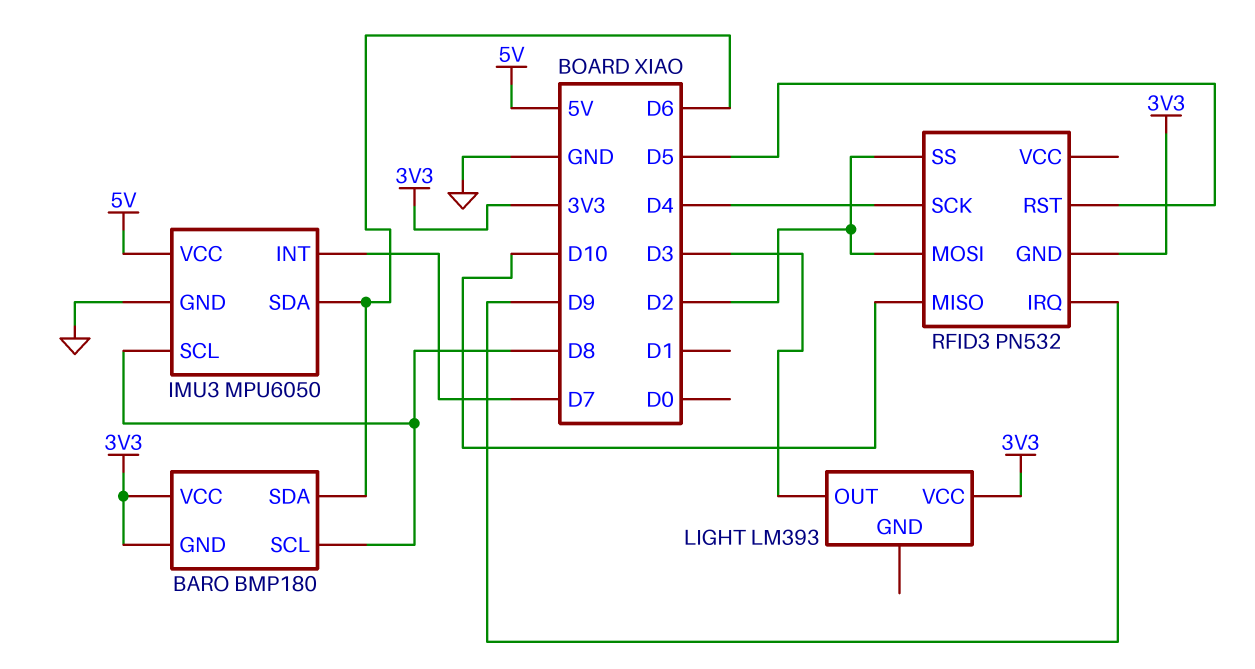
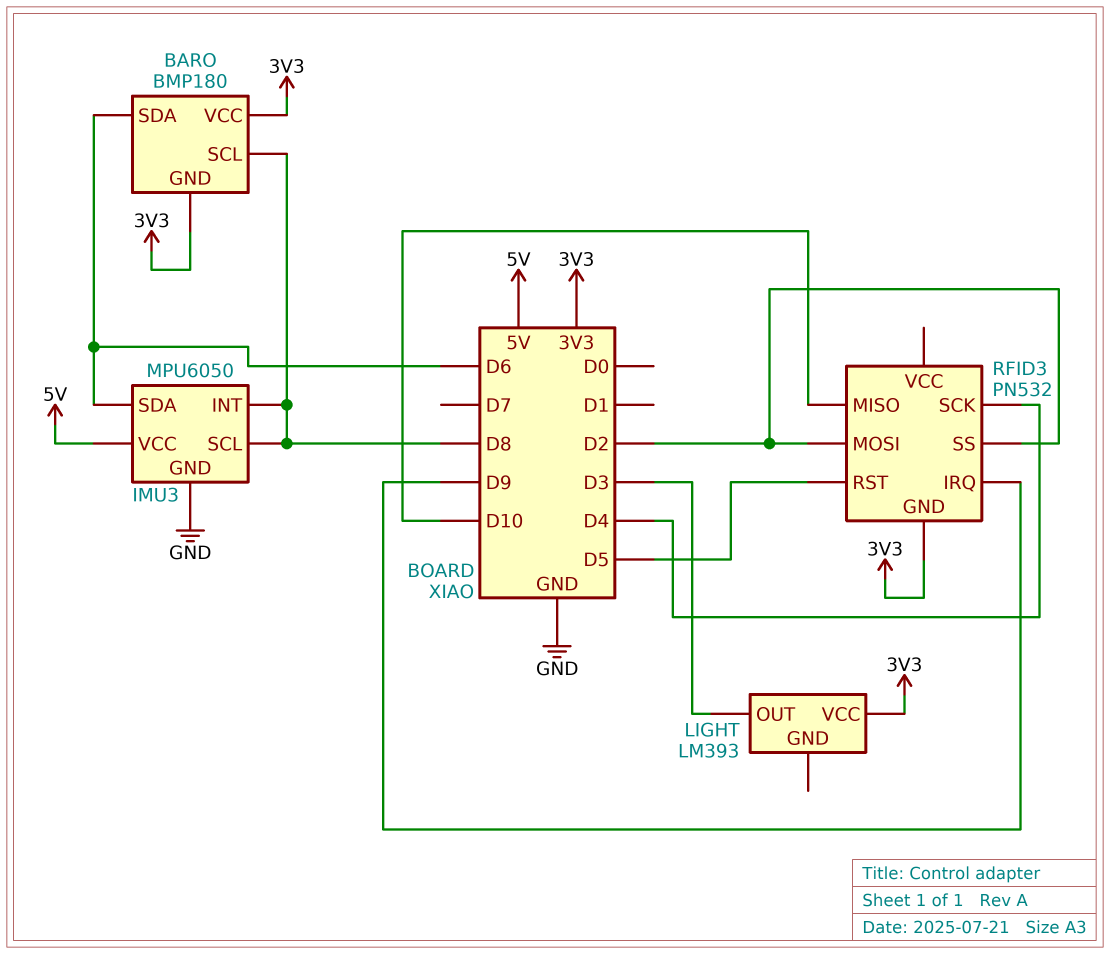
IMU3 pin INT: D7 -> D8

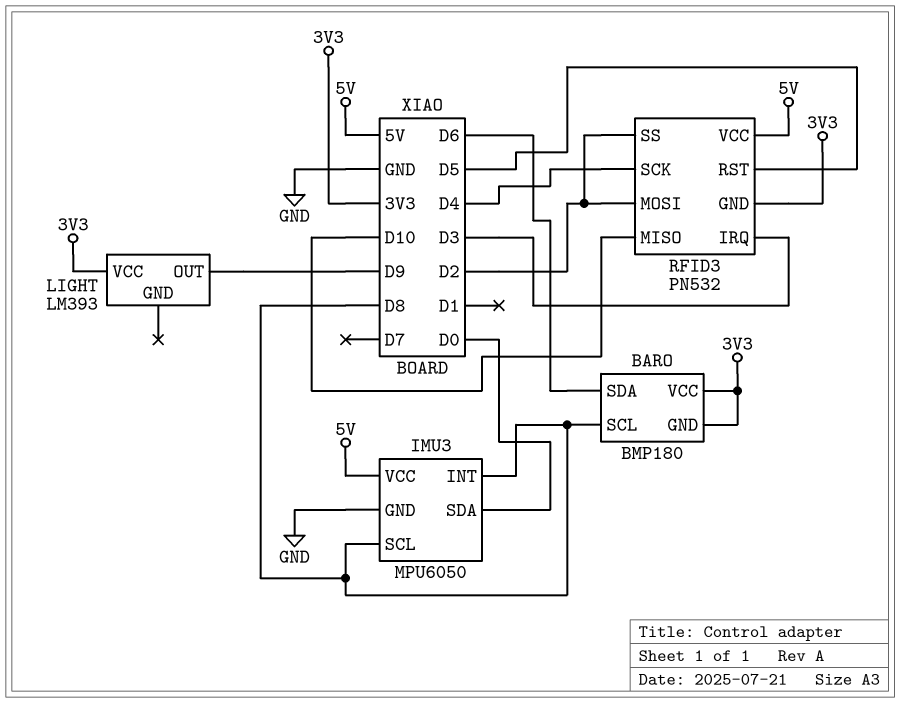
IMU3 pin SDA: D6 -> D0
LIGHT pin OUT: D3 -> D9
RFID3 pin IRQ: D9 -> D3
RFID3 pin VCC: none -> 5V

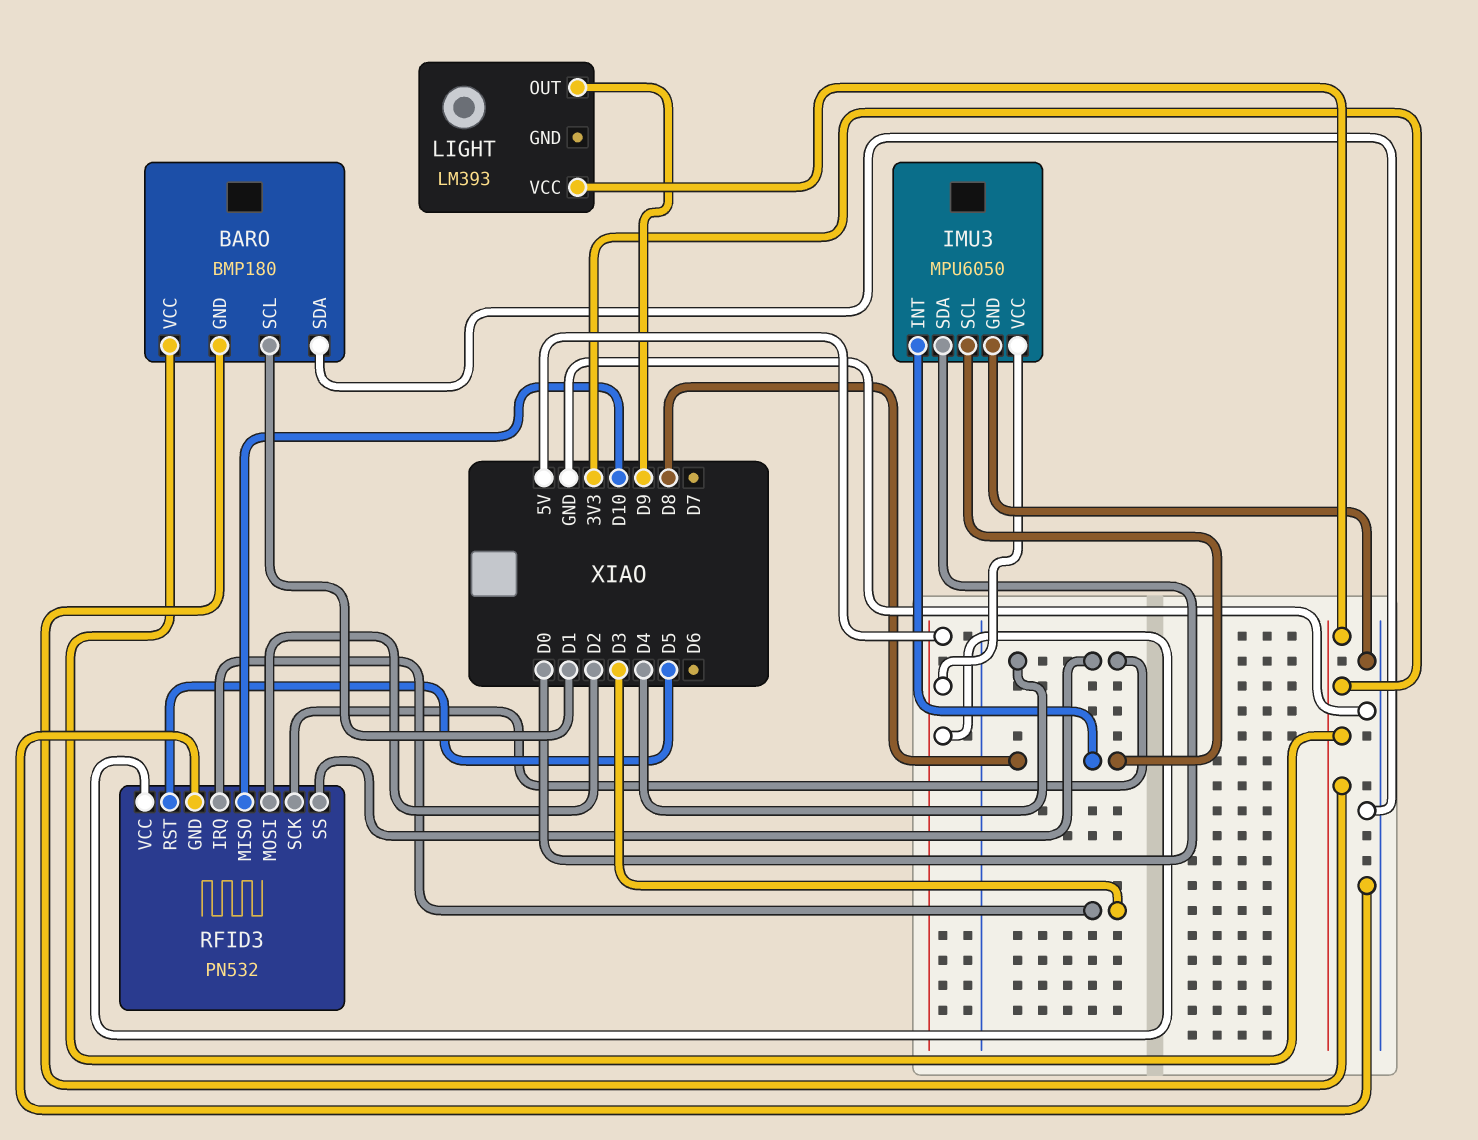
BARO pin SCL: D8 -> D1
BARO pin SDA: D6 -> GND
RFID3 pin GND: 3V3 -> GND
RFID3 pin SS: D2 -> D4

